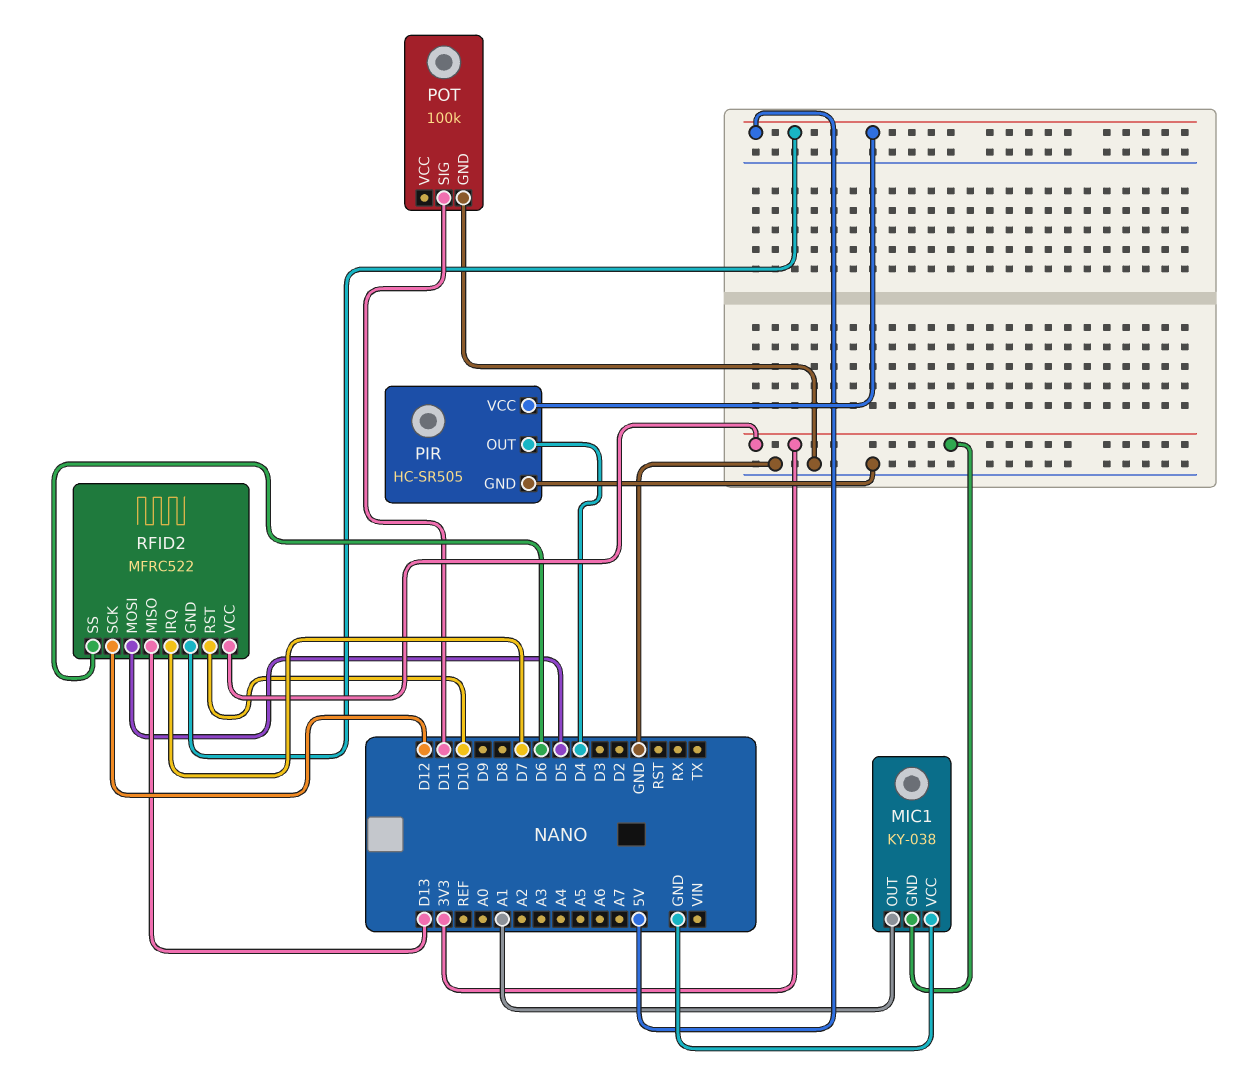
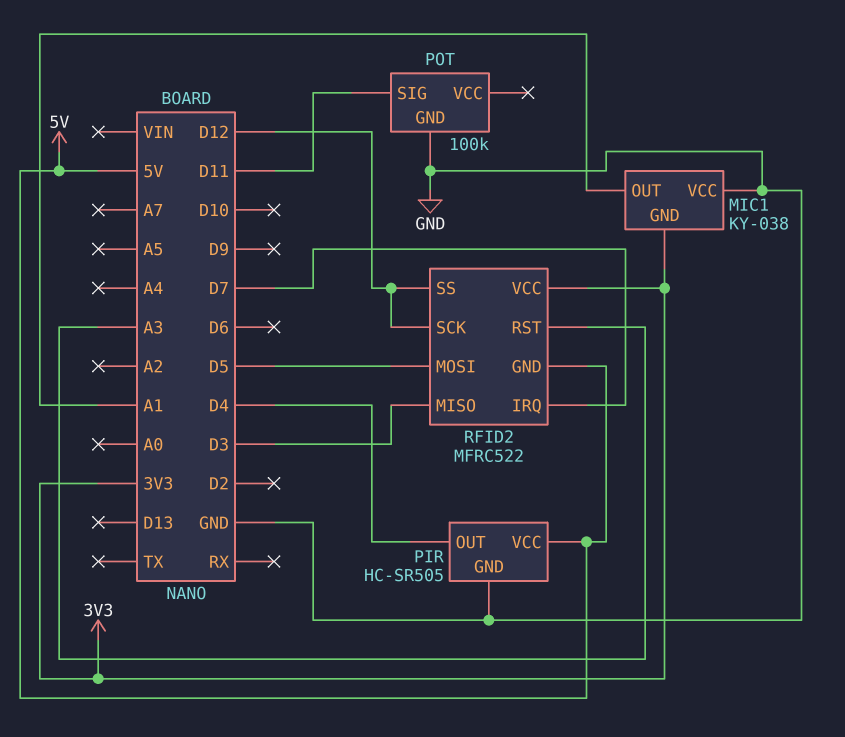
RFID2 pin MISO: D13 -> D3
RFID2 pin RST: D10 -> A3
RFID2 pin SS: D6 -> D12

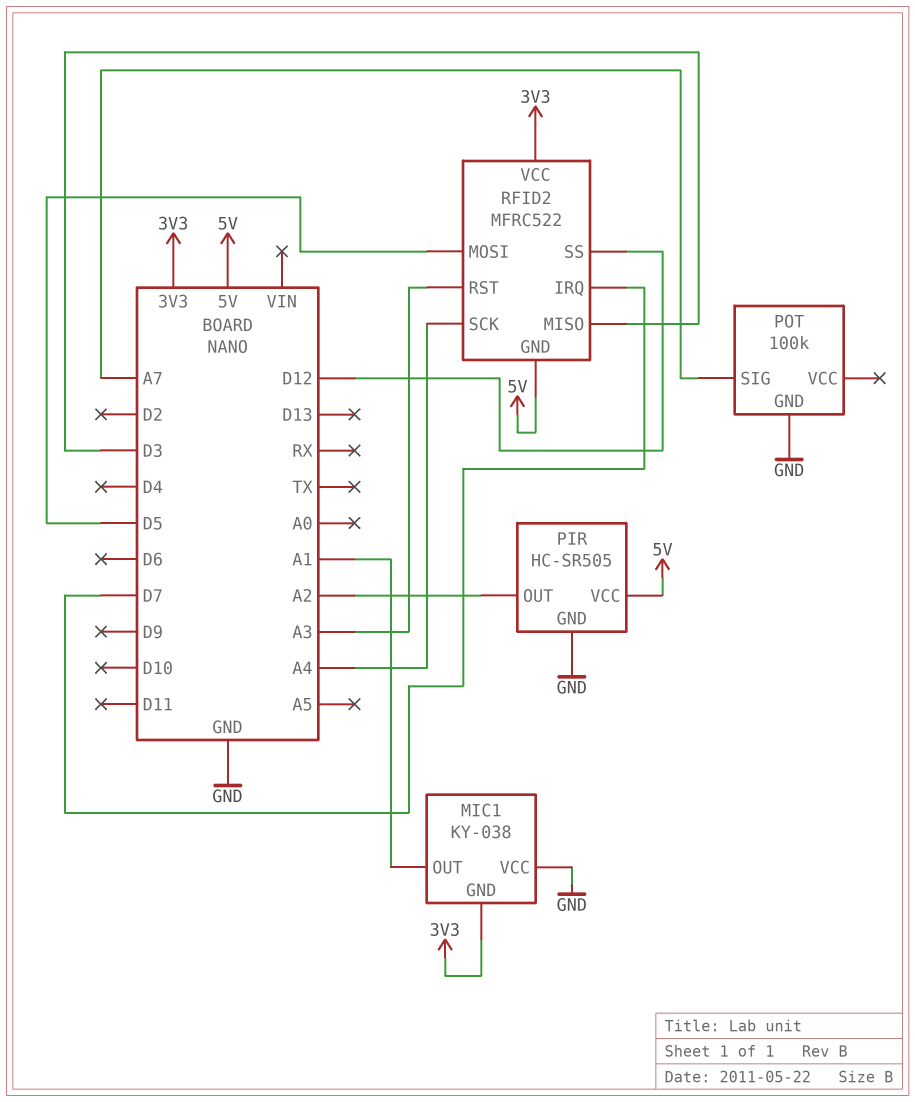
PIR pin OUT: D4 -> A2
POT pin SIG: D11 -> A7
RFID2 pin SCK: D12 -> A4

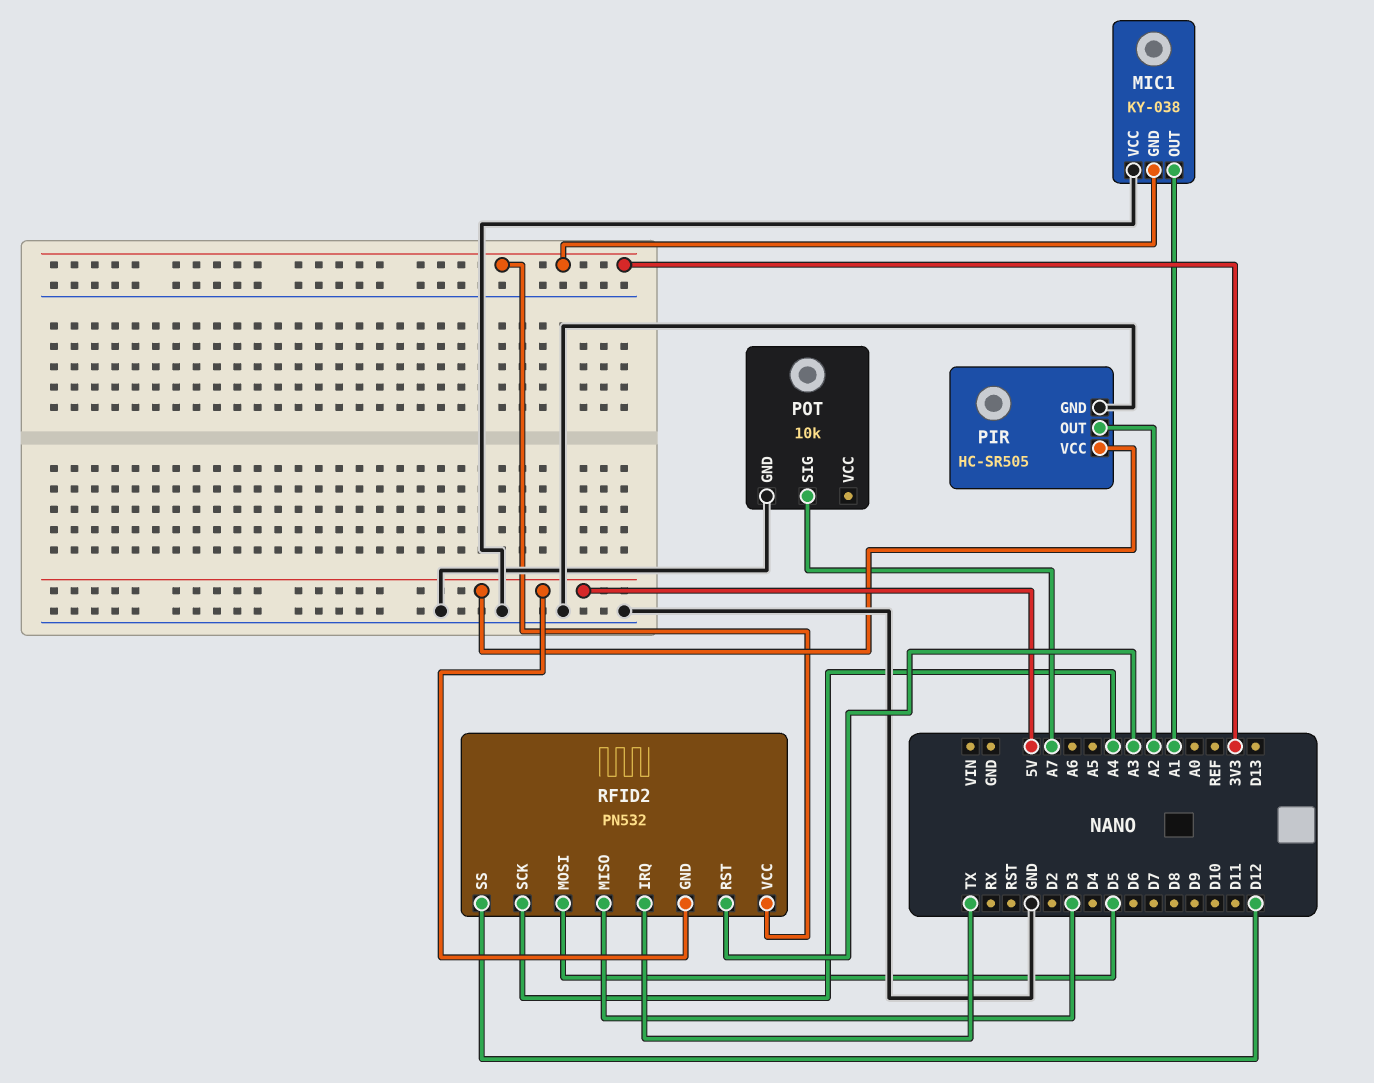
POT: 100k -> 10k
RFID2: MFRC522 -> PN532
RFID2 pin IRQ: D7 -> TX

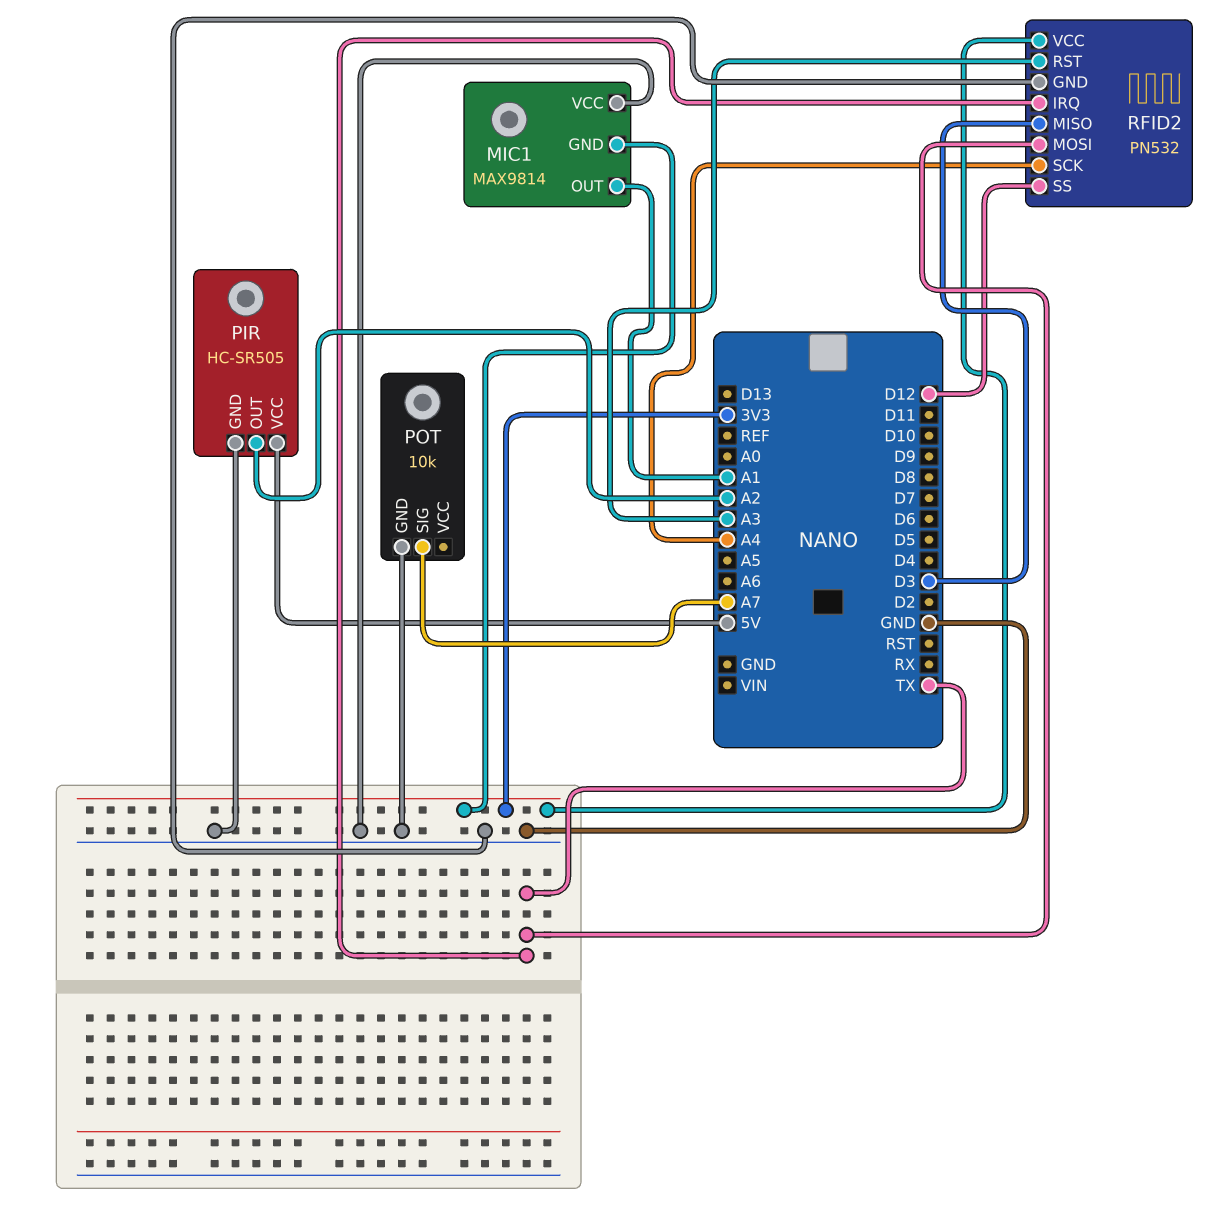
MIC1: KY-038 -> MAX9814
RFID2 pin GND: 5V -> GND
RFID2 pin MOSI: D5 -> TX

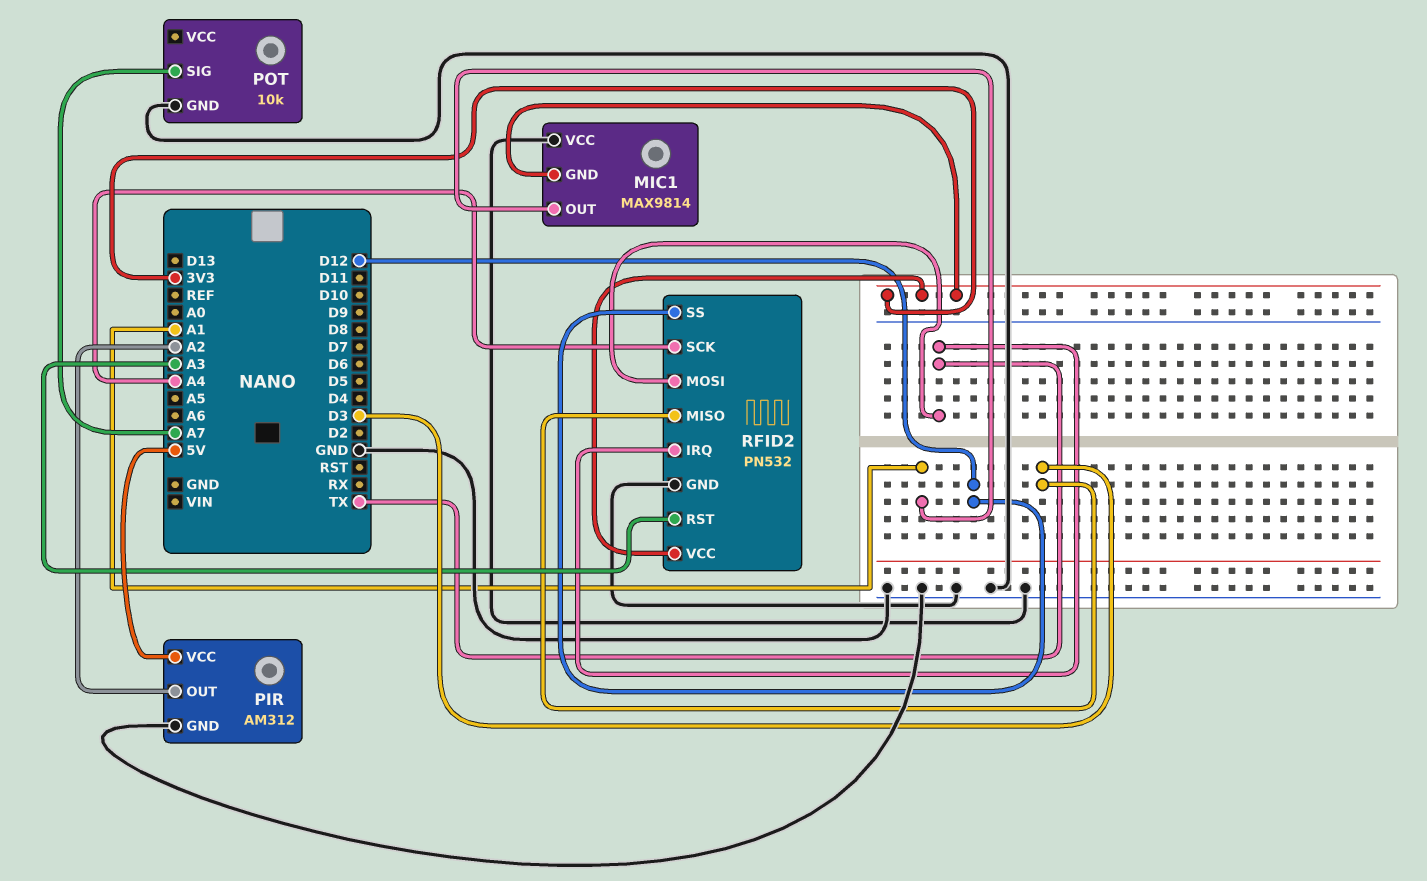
PIR: HC-SR505 -> AM312

